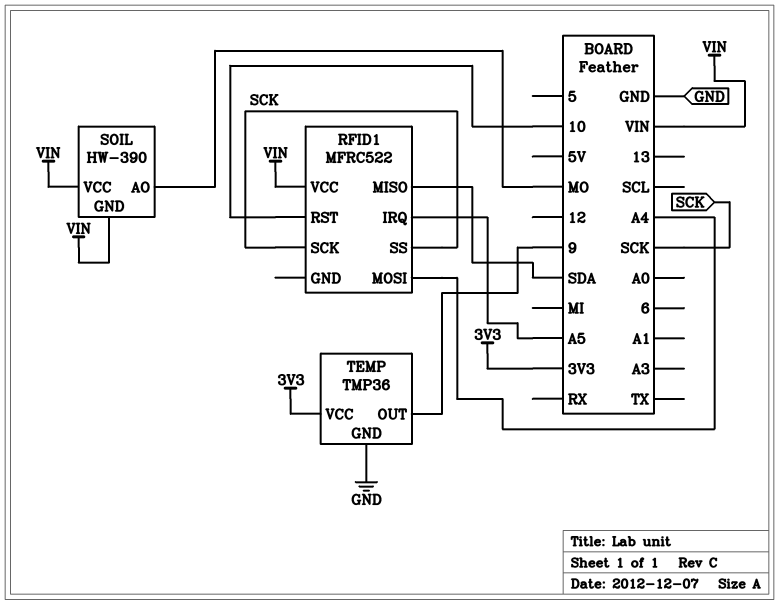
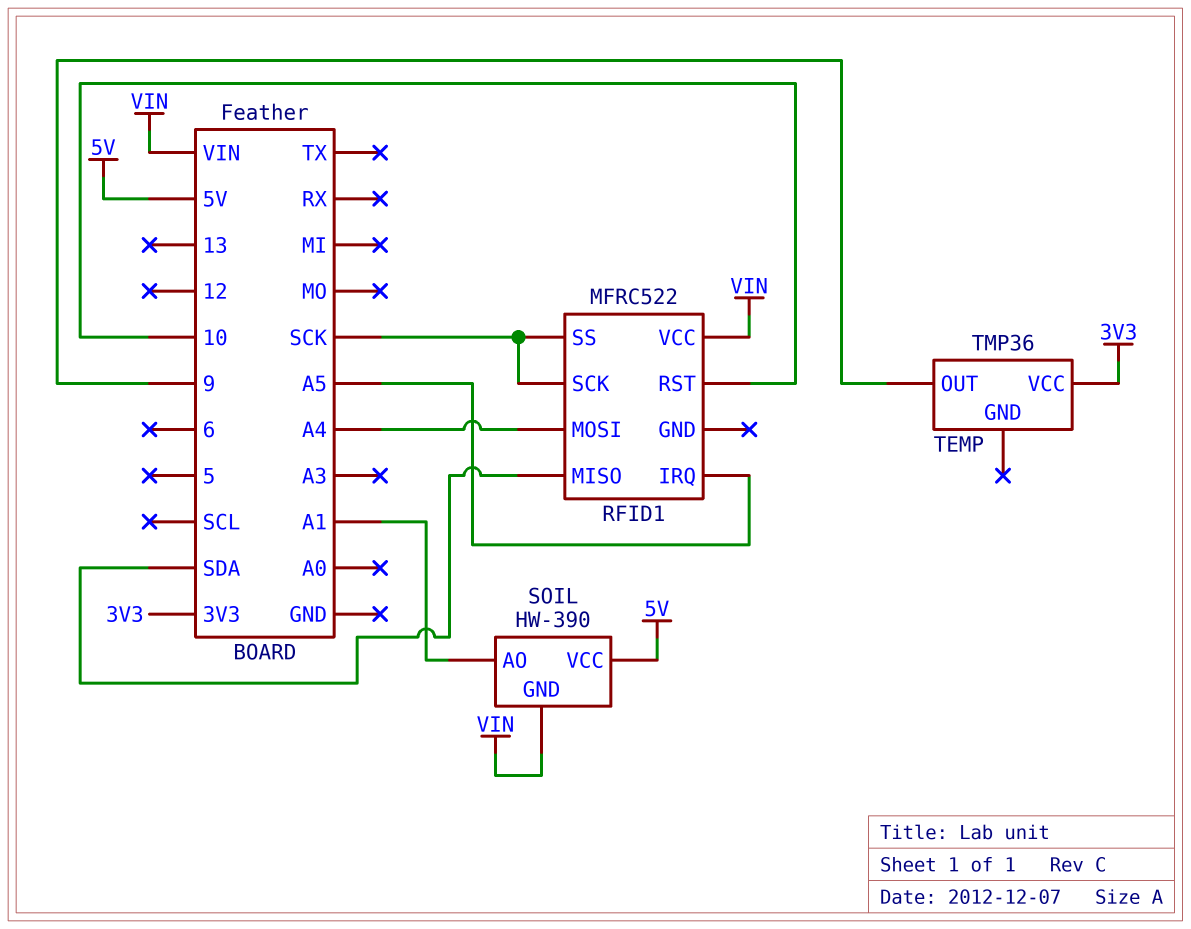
SOIL pin AO: MO -> A1
SOIL pin VCC: VIN -> 5V
TEMP pin GND: GND -> none

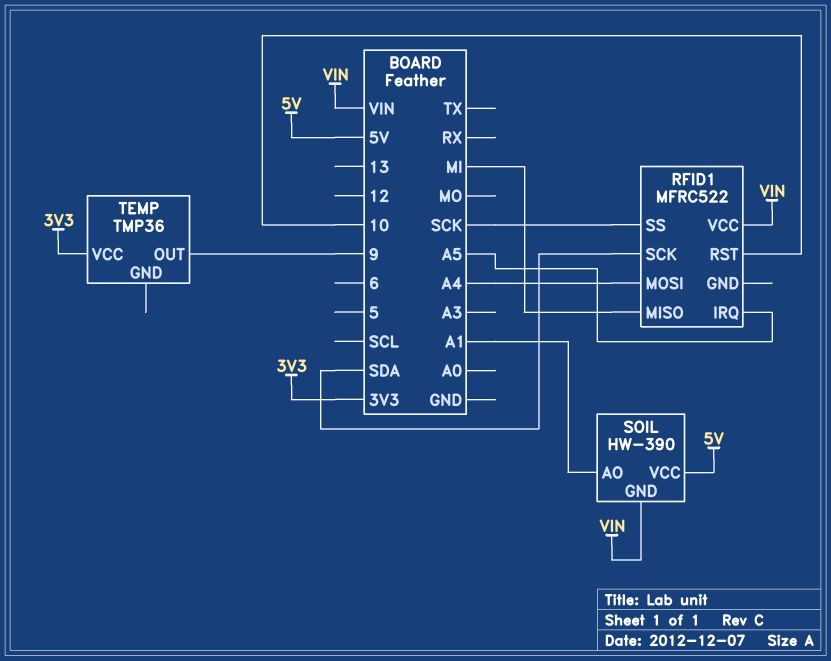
RFID1 pin MISO: SDA -> MI
RFID1 pin SCK: SCK -> SDA

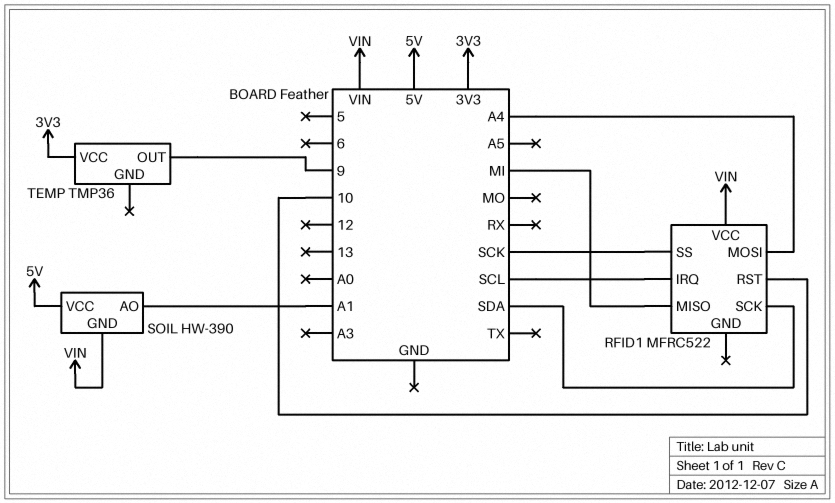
RFID1 pin IRQ: A5 -> SCL

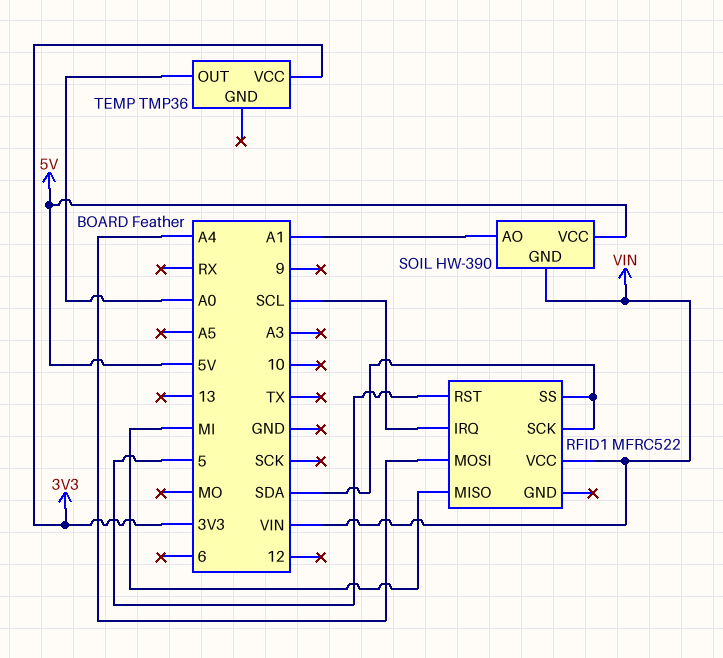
RFID1 pin RST: 10 -> 5
RFID1 pin SS: SCK -> SDA
TEMP pin OUT: 9 -> A0

